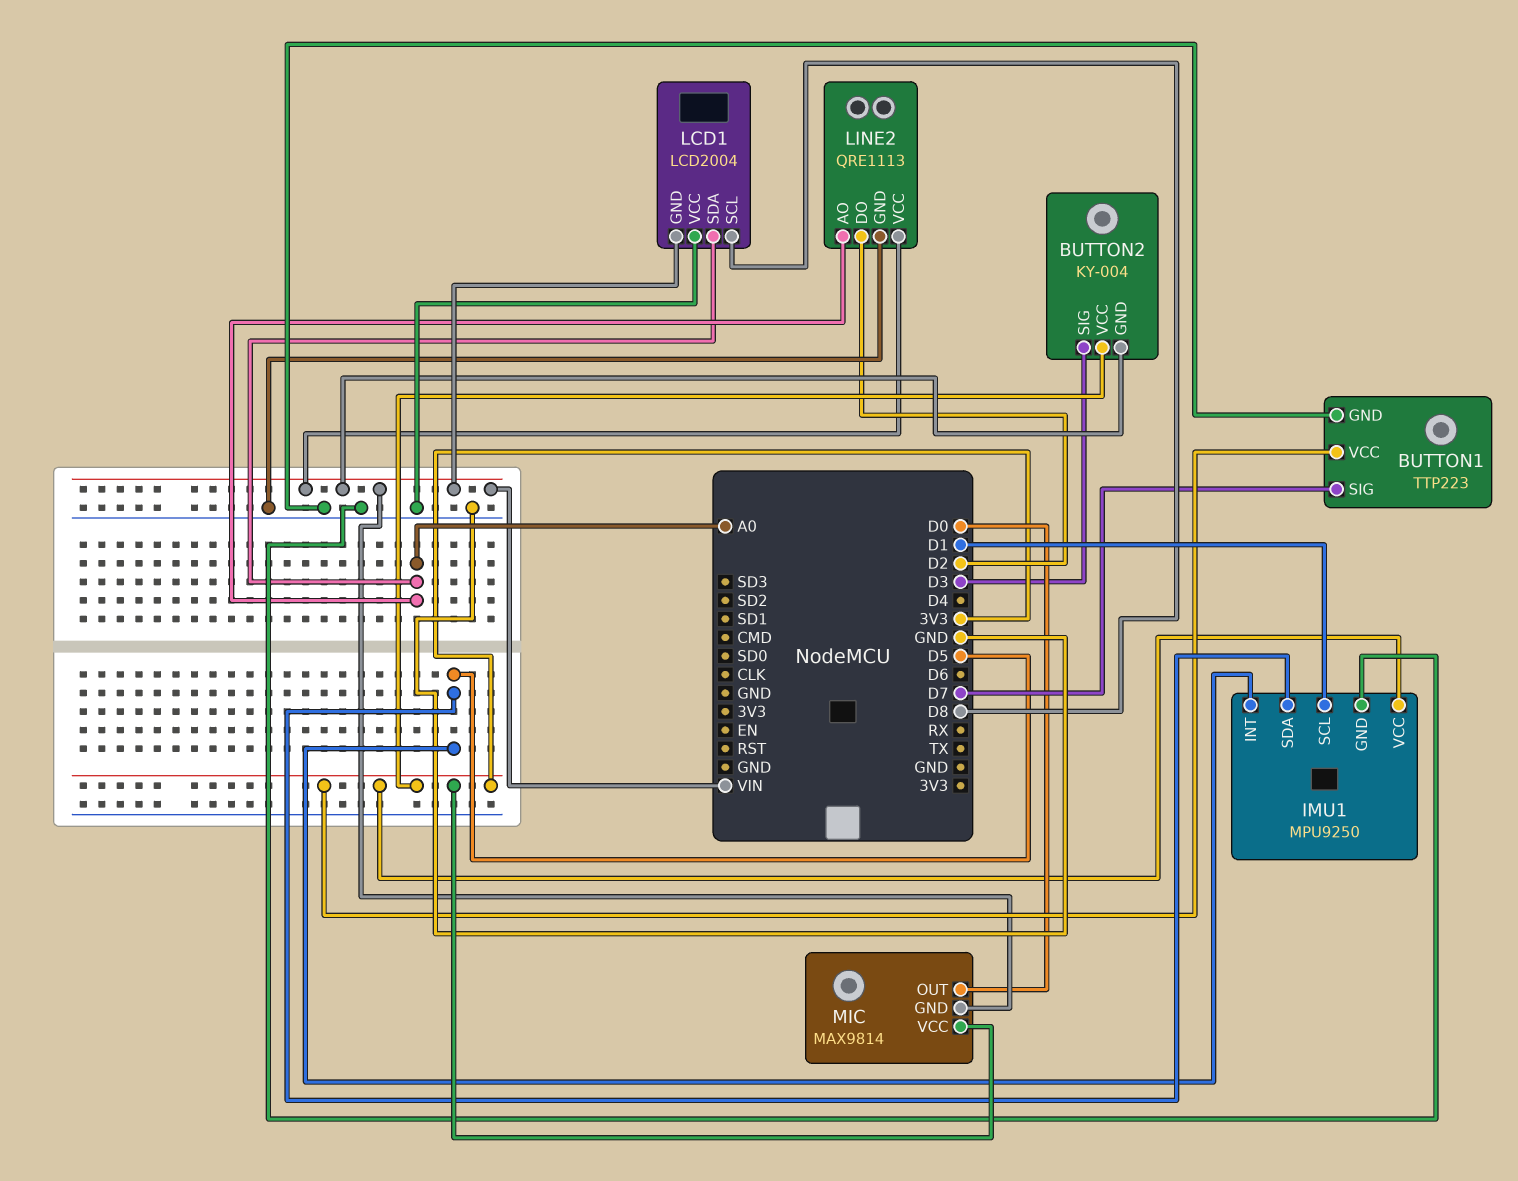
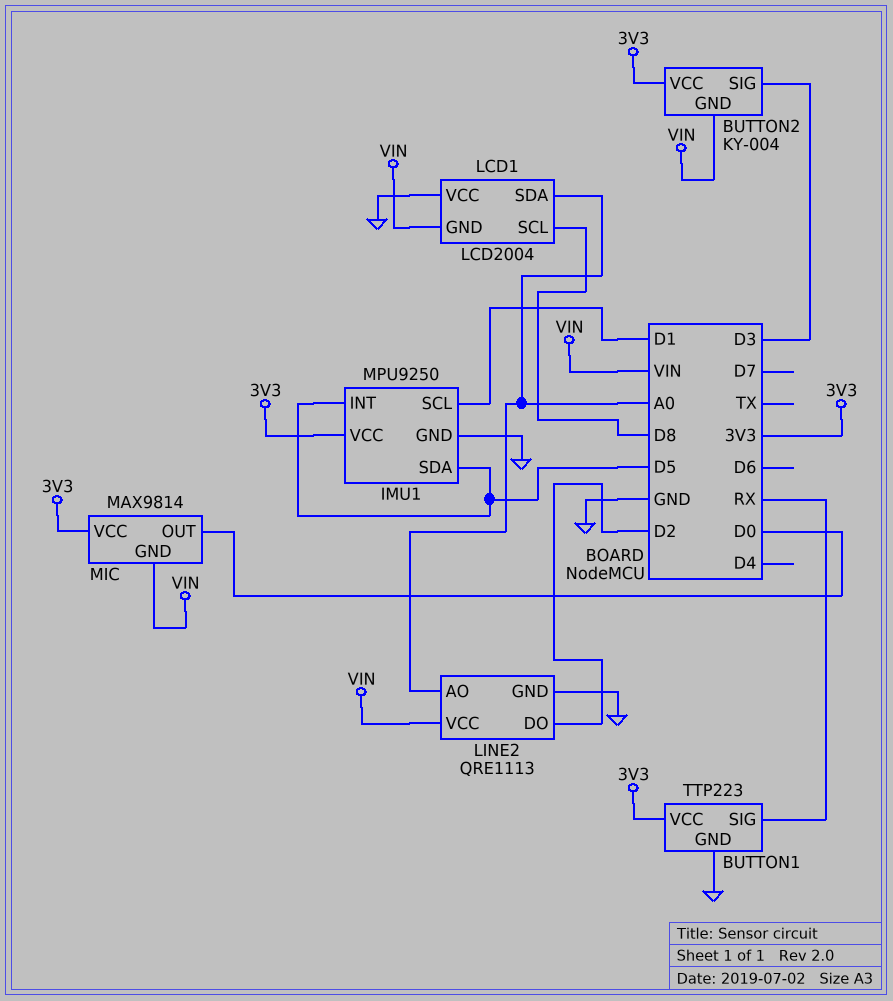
BUTTON1 pin SIG: D7 -> RX

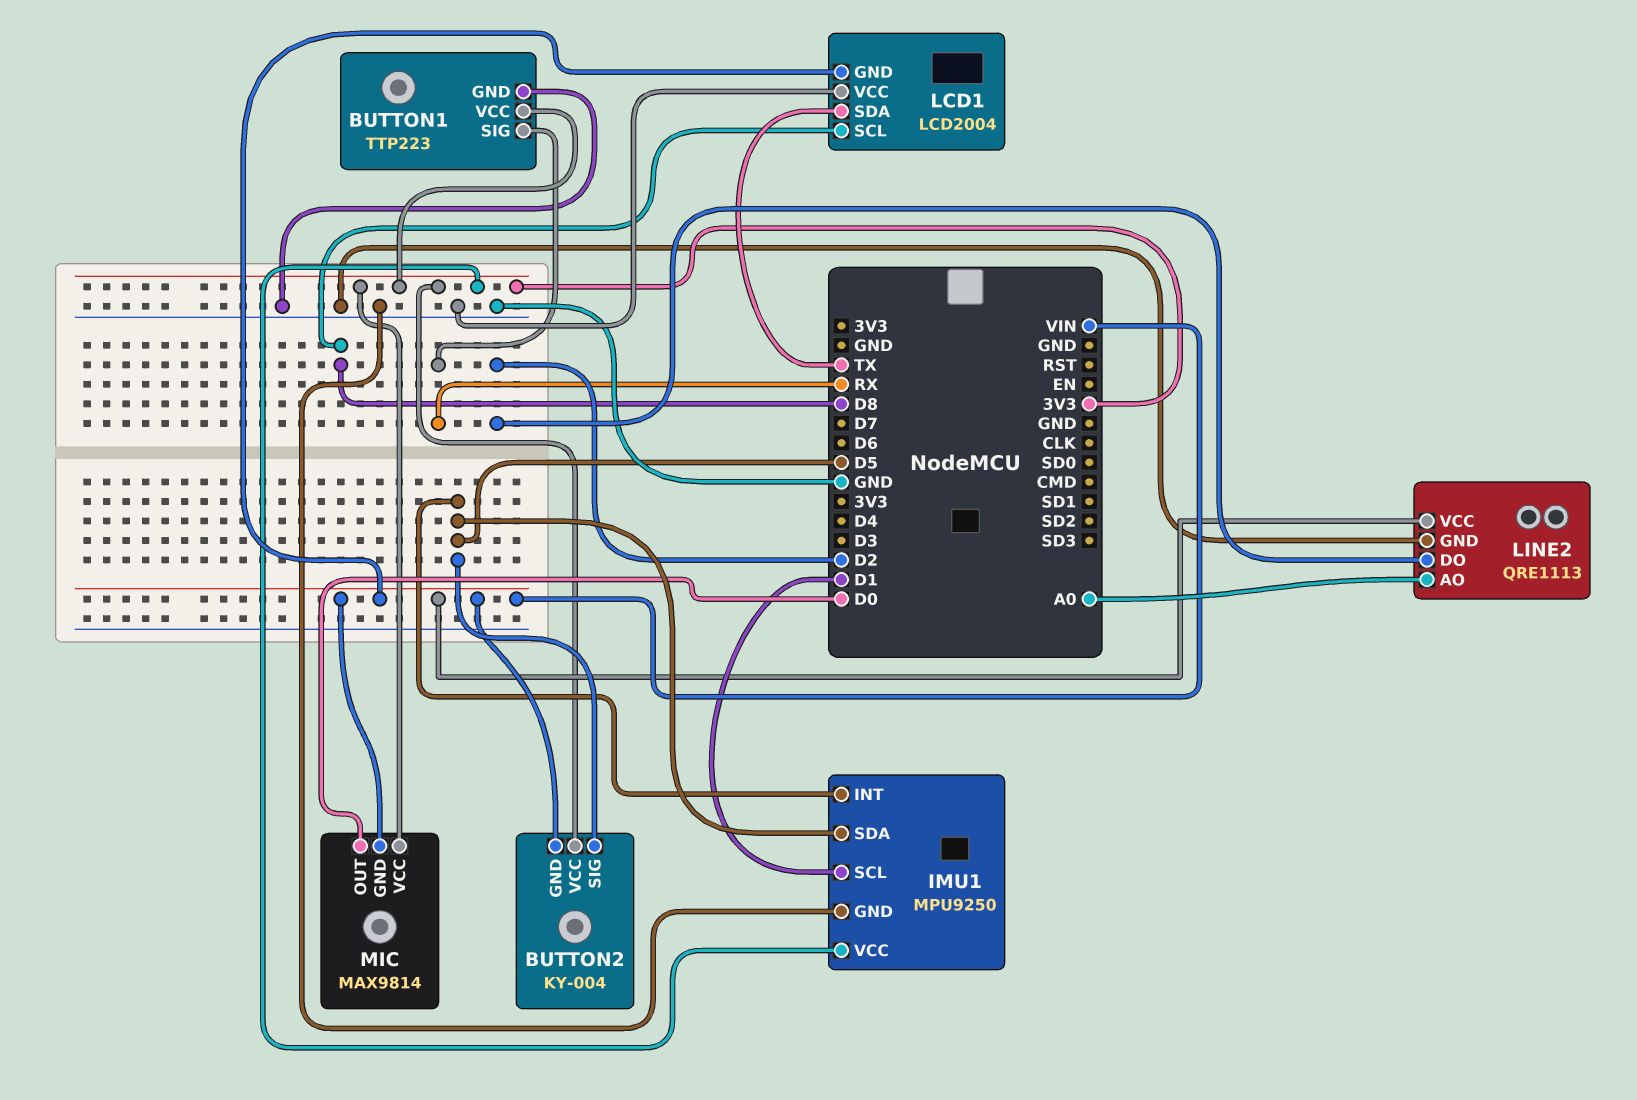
BUTTON2 pin SIG: D3 -> D5
LCD1 pin SDA: A0 -> TX

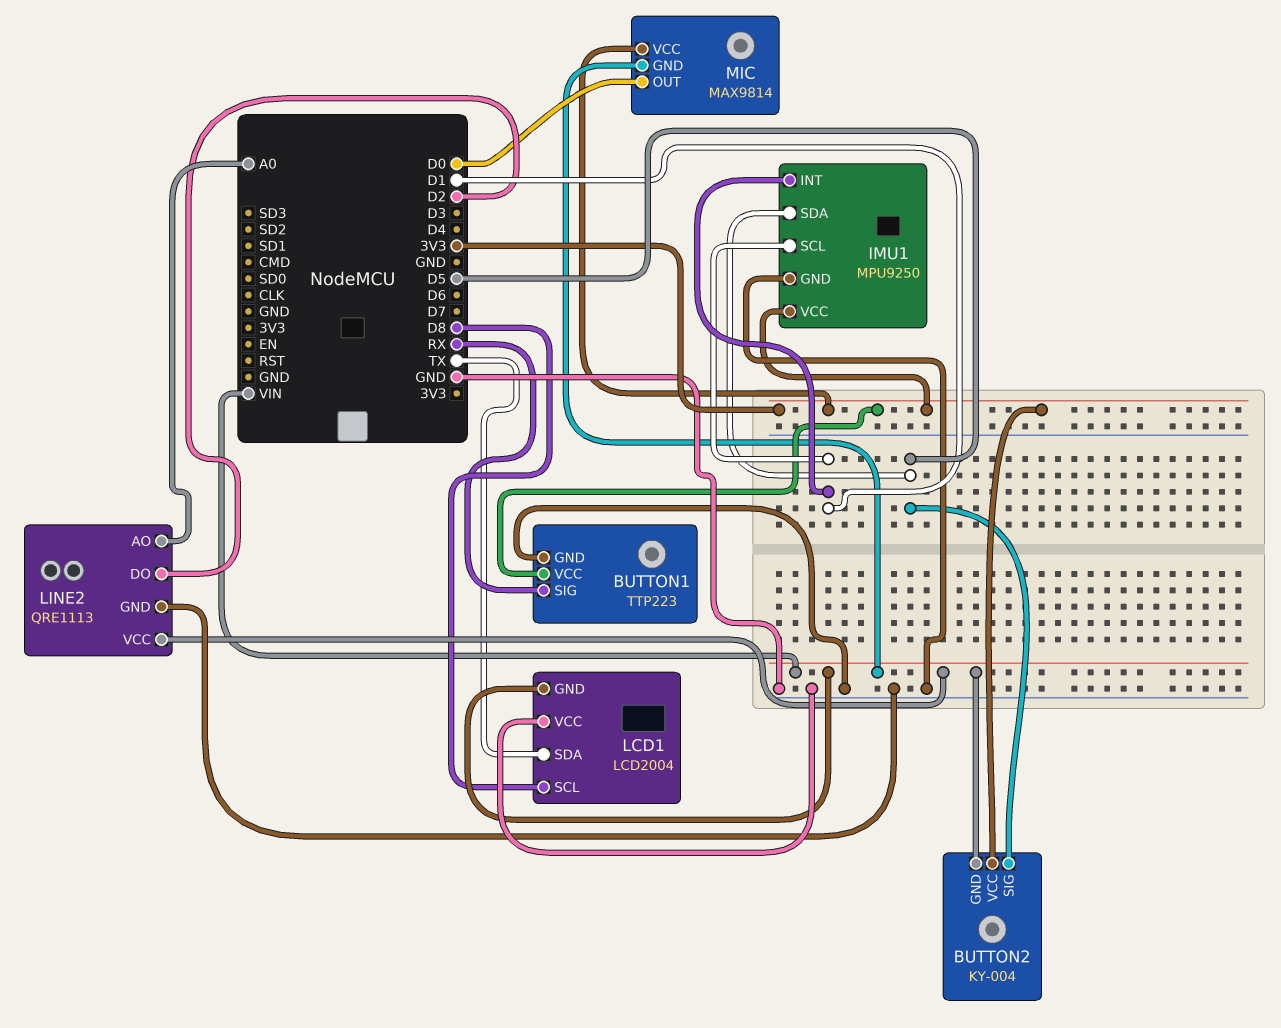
IMU1 pin INT: D5 -> D1

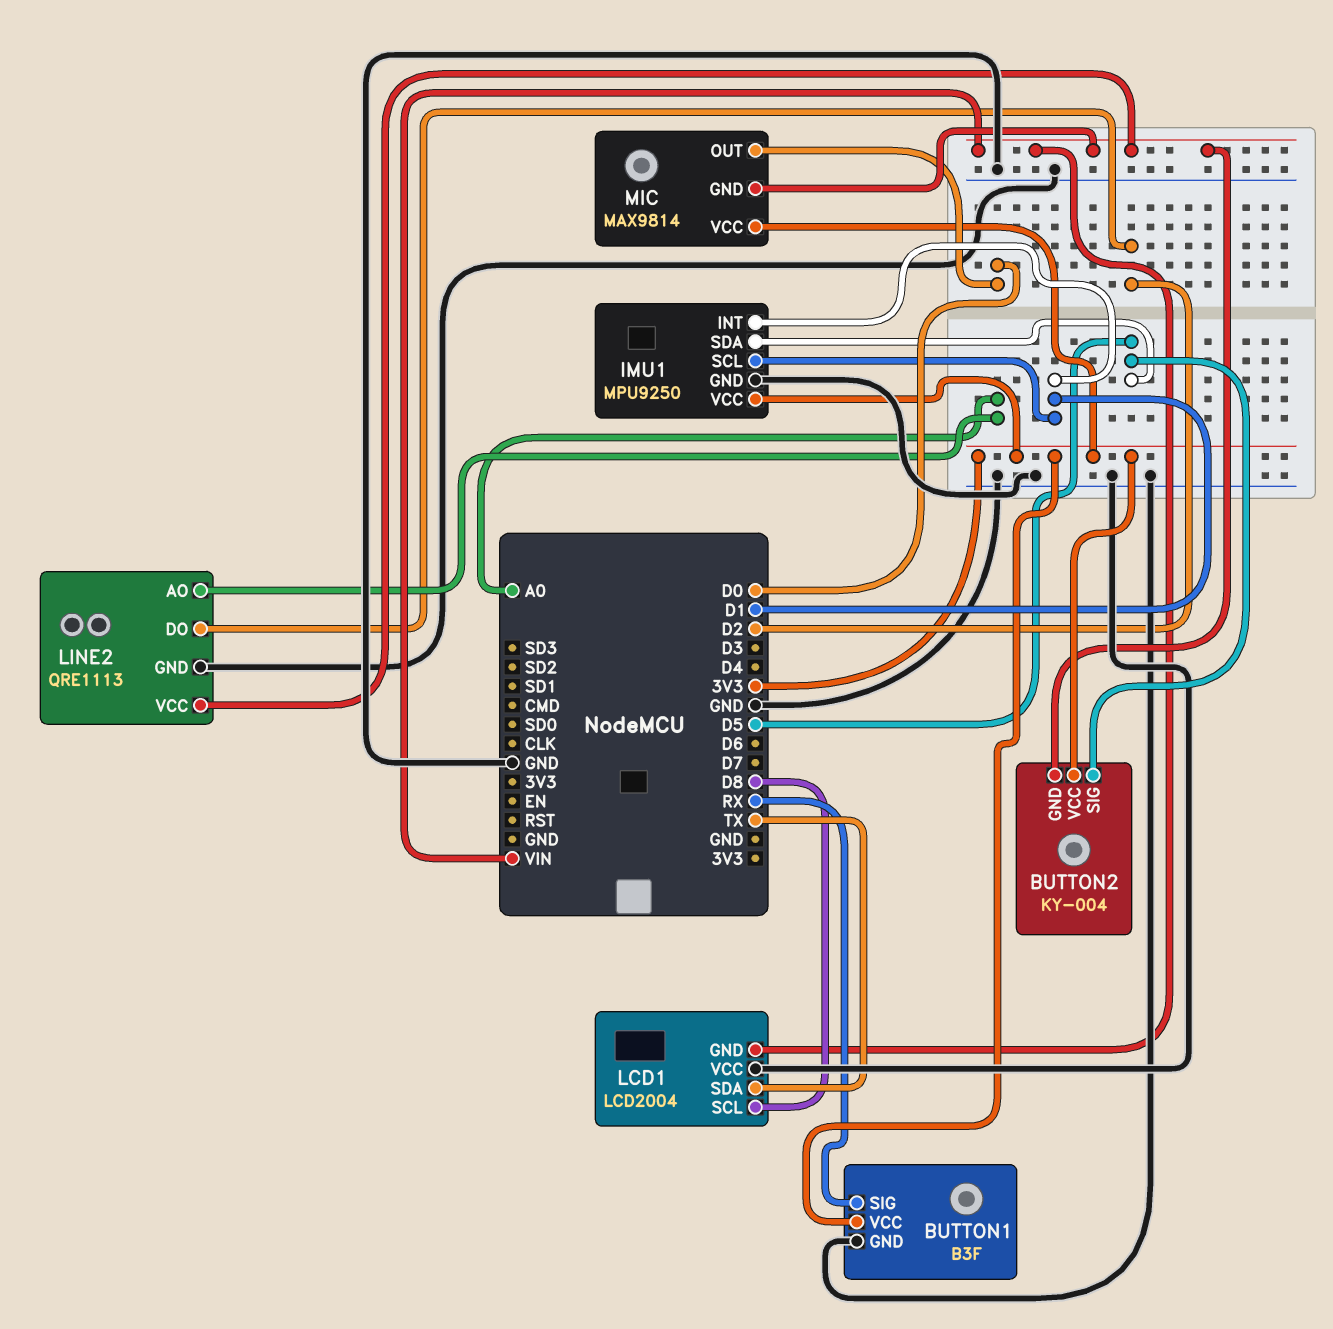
BUTTON1: TTP223 -> B3F

